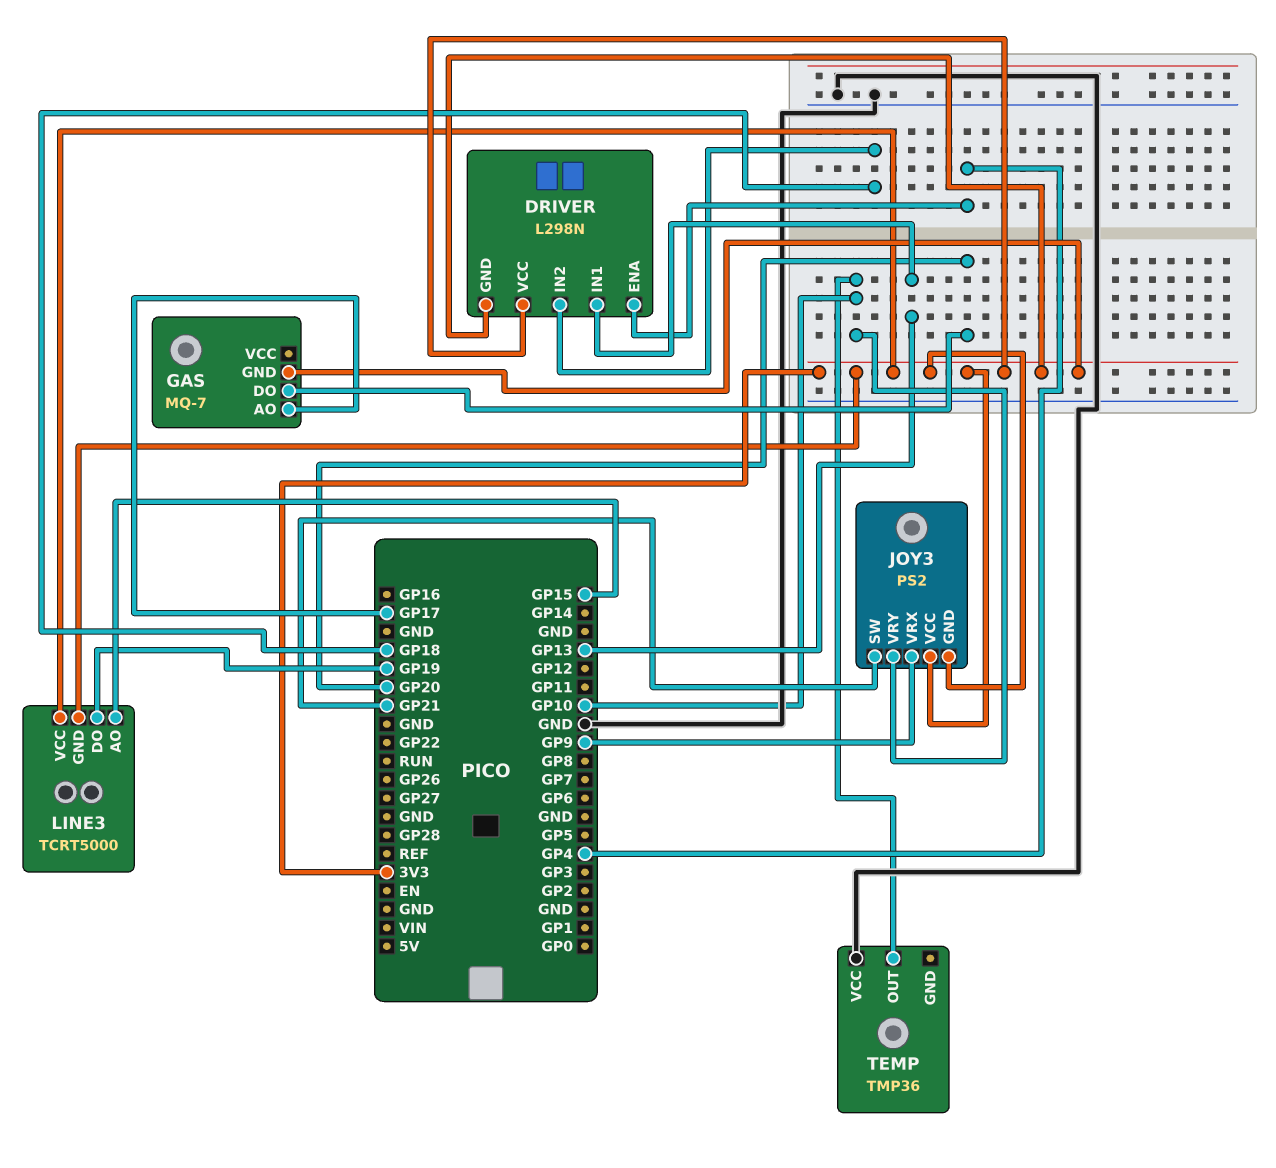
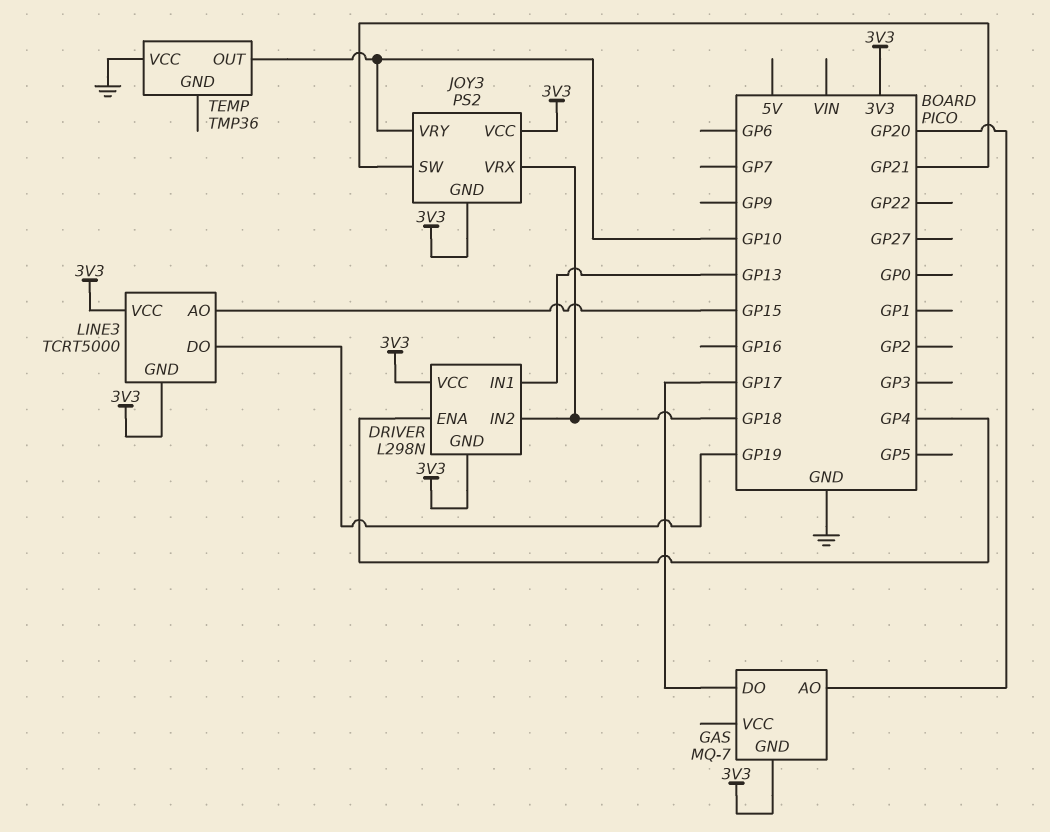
GAS pin AO: GP17 -> GP20
GAS pin DO: GP20 -> GP17
JOY3 pin VRX: GP9 -> GP18

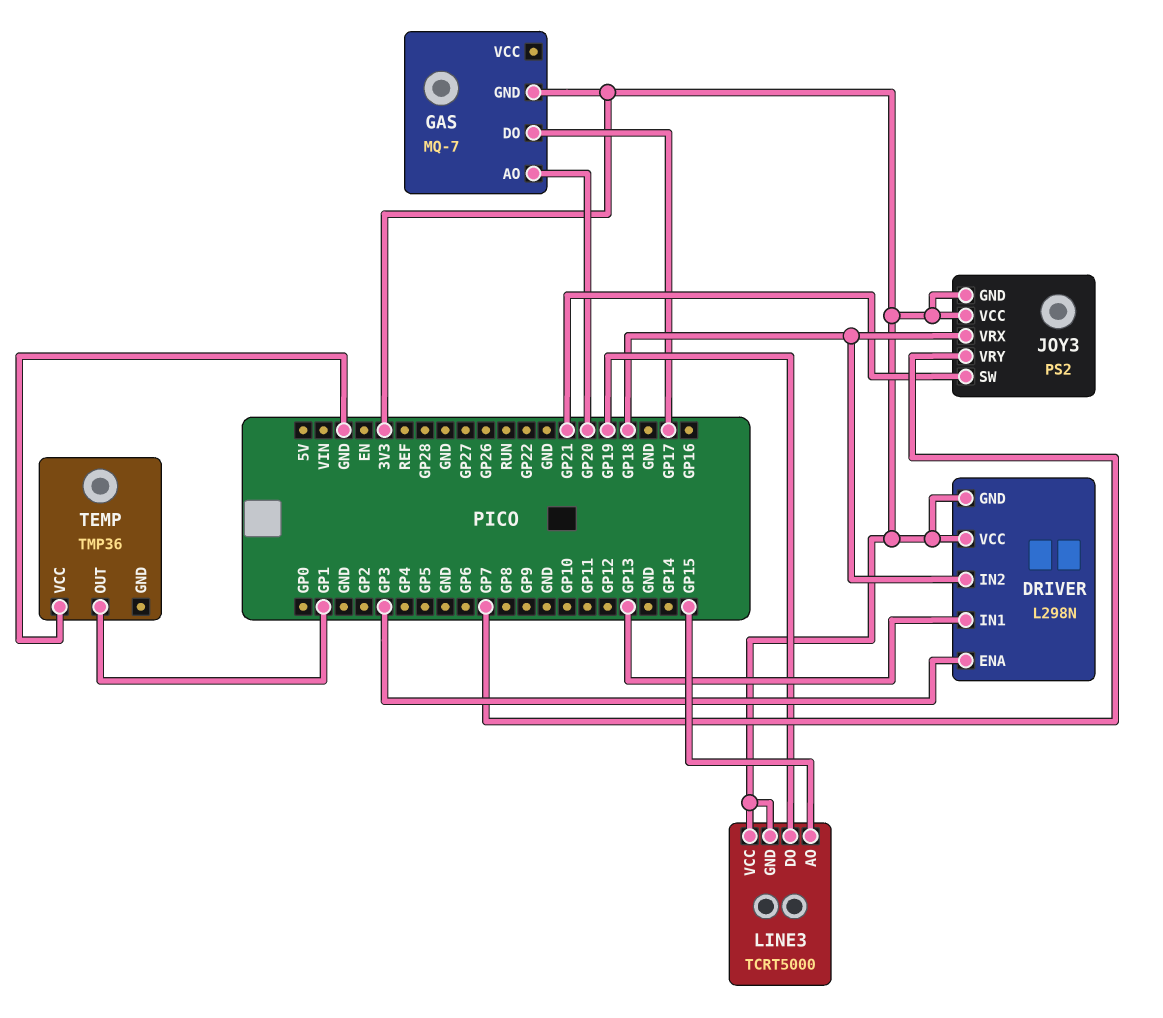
DRIVER pin ENA: GP4 -> GP3
JOY3 pin VRY: GP10 -> GP7
TEMP pin OUT: GP10 -> GP1

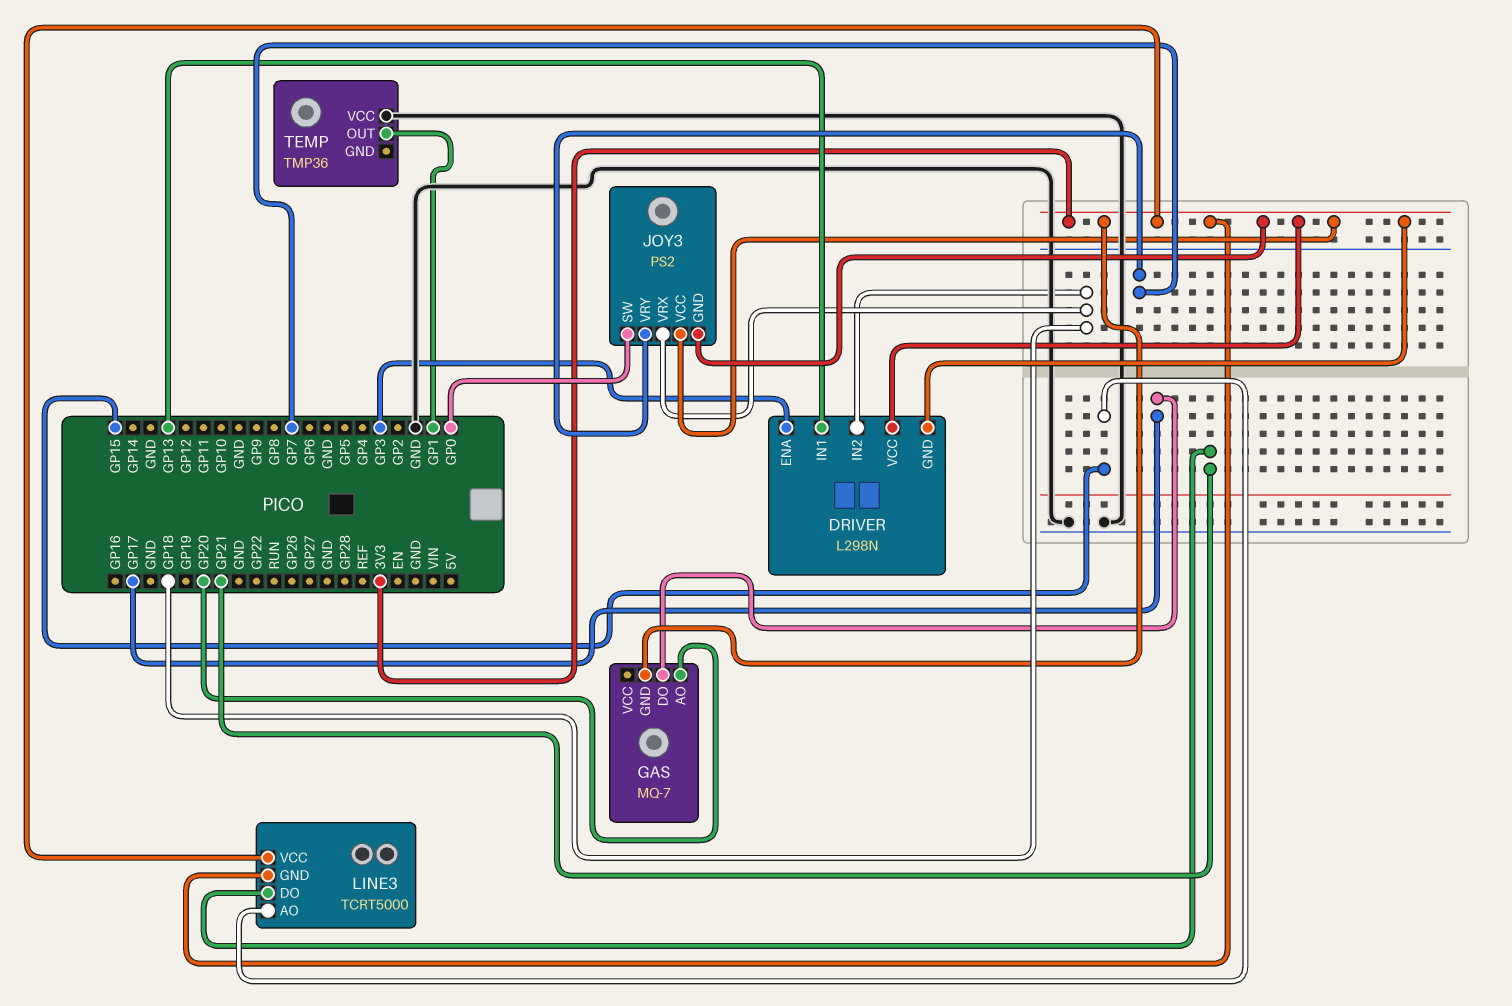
JOY3 pin SW: GP21 -> GP0
LINE3 pin DO: GP19 -> GP21

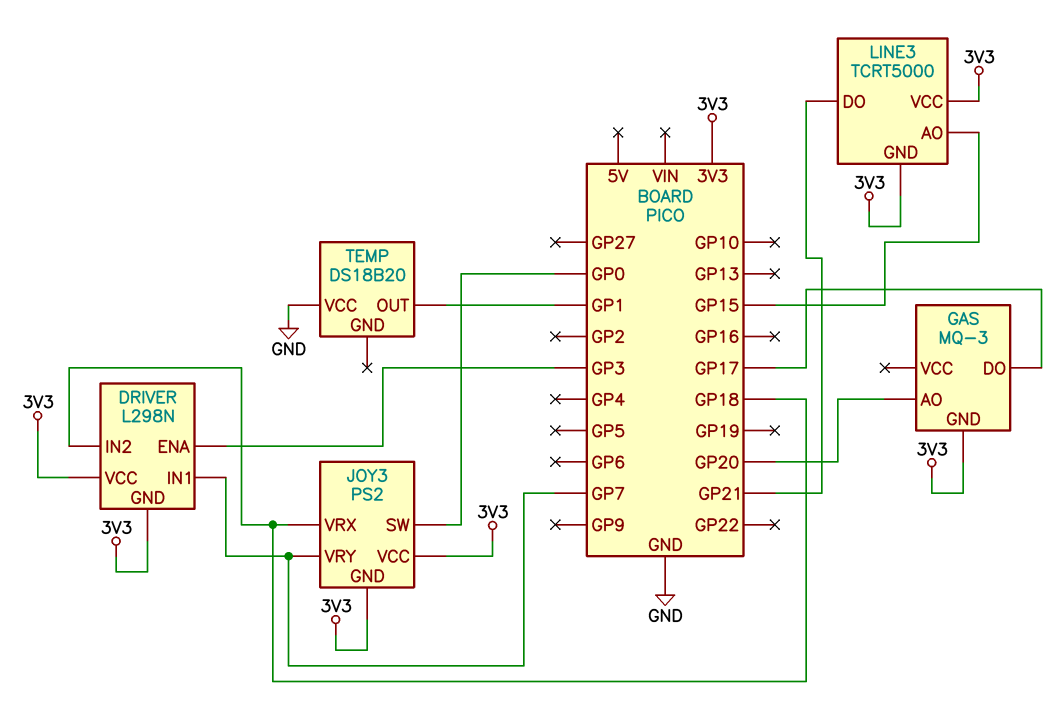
DRIVER pin IN1: GP13 -> GP7
GAS: MQ-7 -> MQ-3
TEMP: TMP36 -> DS18B20

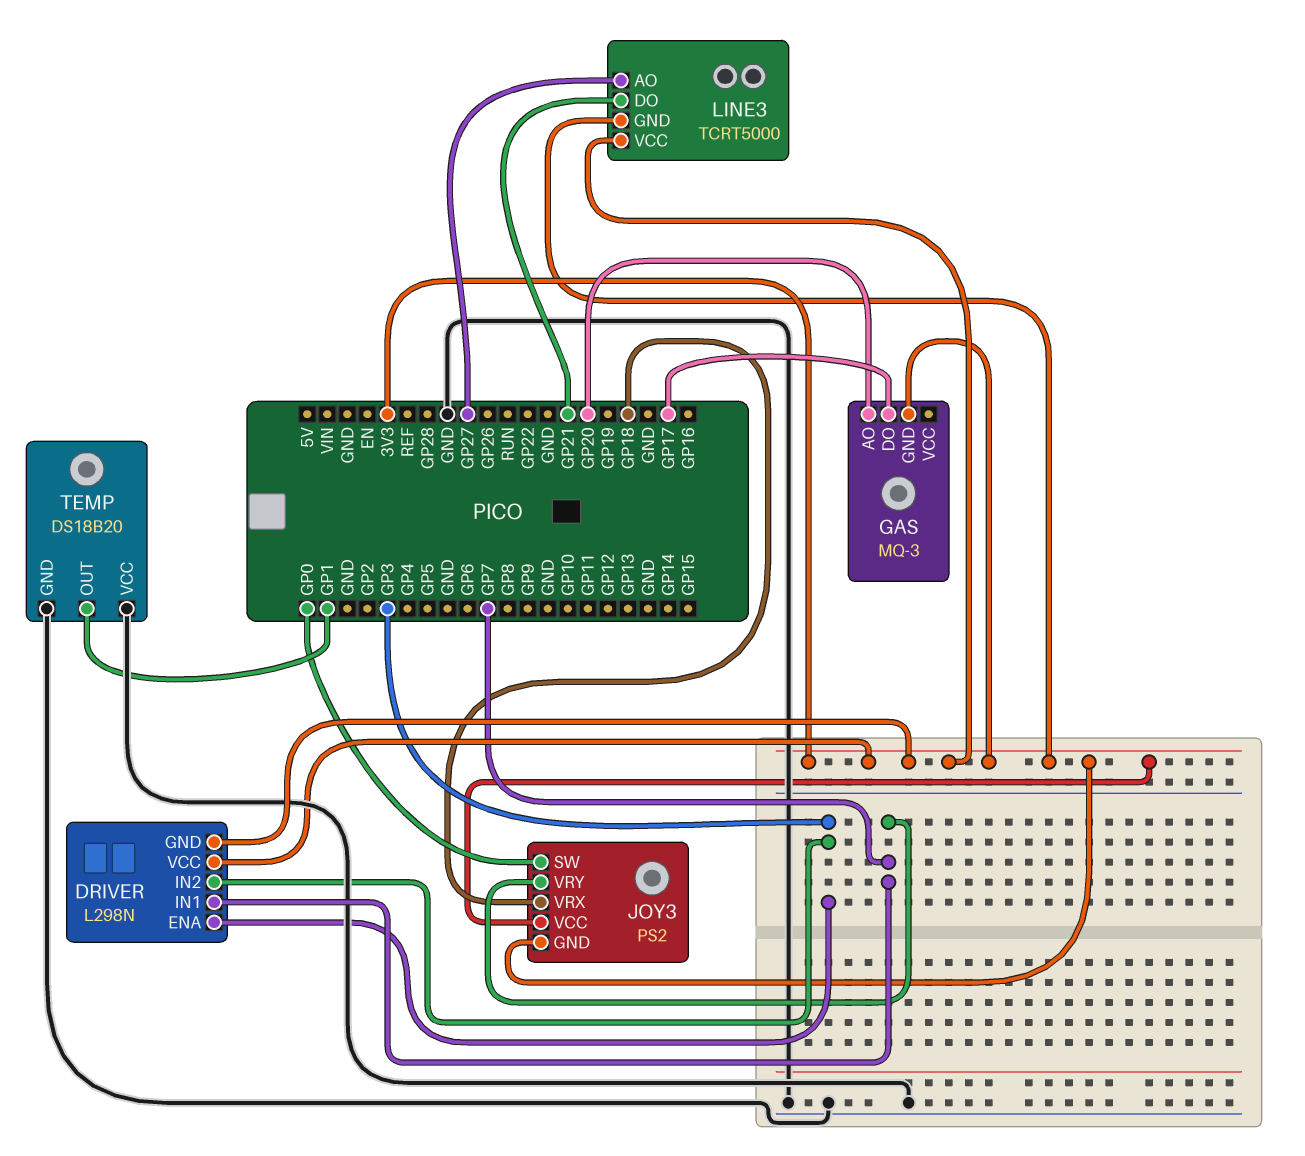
DRIVER pin IN2: GP18 -> GP3
LINE3 pin AO: GP15 -> GP27
TEMP pin GND: none -> GND

